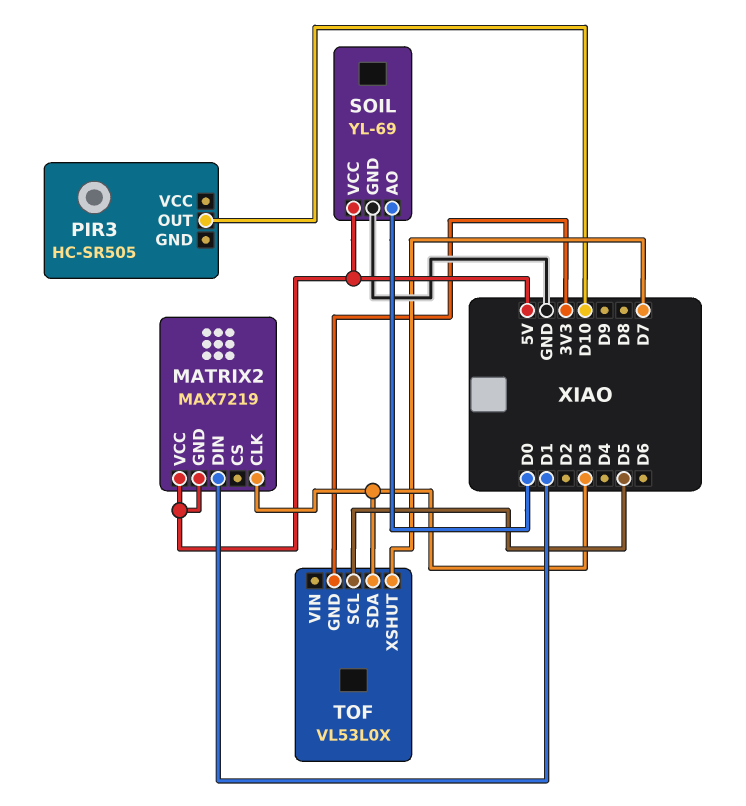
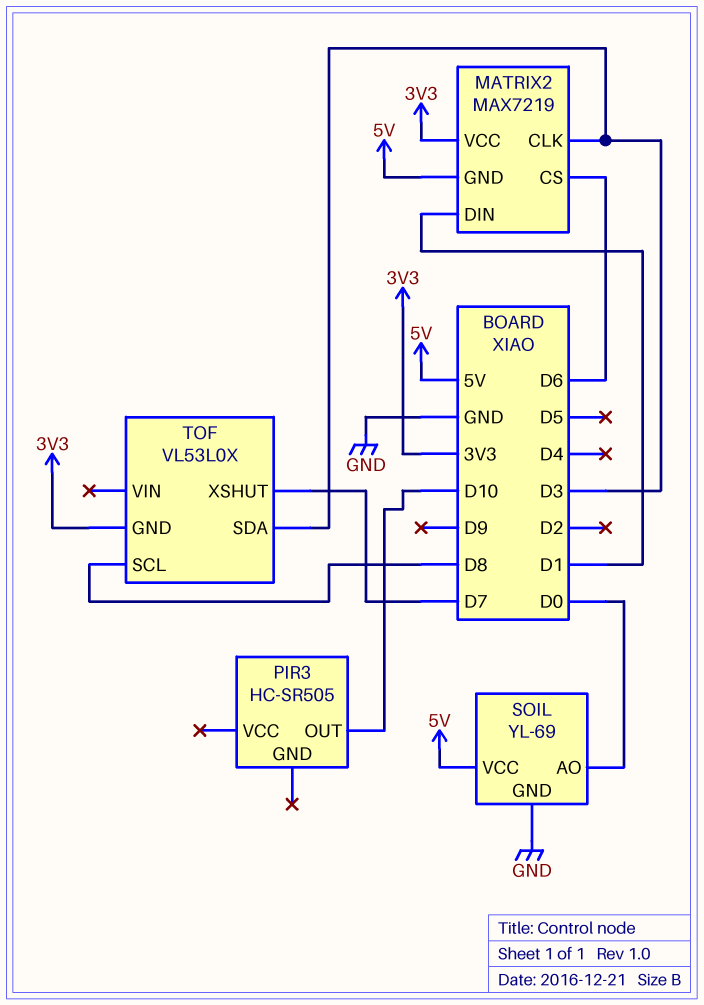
MATRIX2 pin CS: none -> D6
MATRIX2 pin VCC: 5V -> 3V3
TOF pin SCL: D5 -> D8

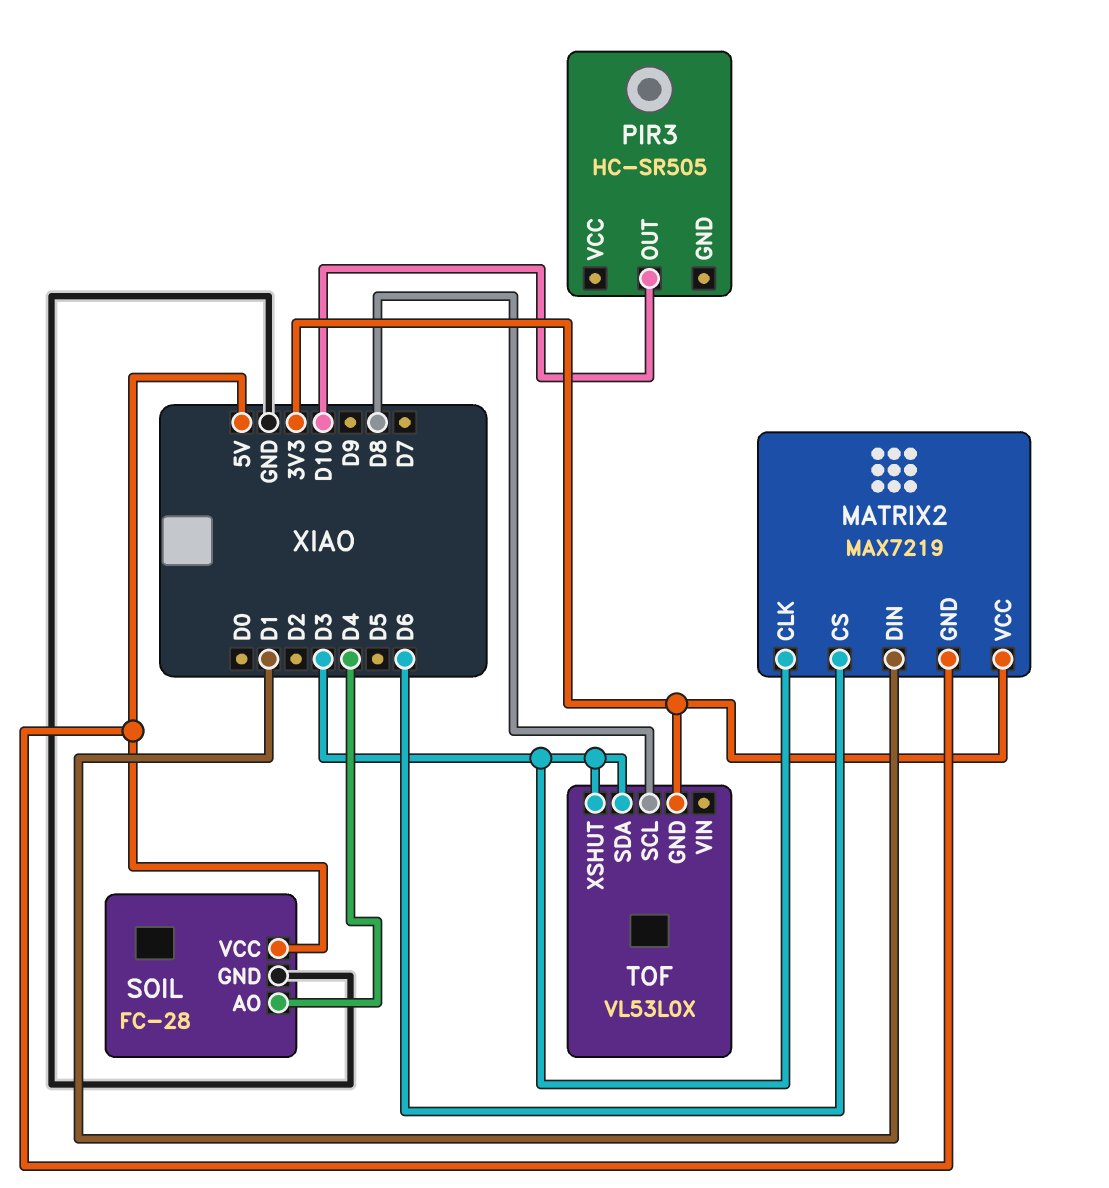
SOIL: YL-69 -> FC-28
SOIL pin AO: D0 -> D4
TOF pin XSHUT: D7 -> D3

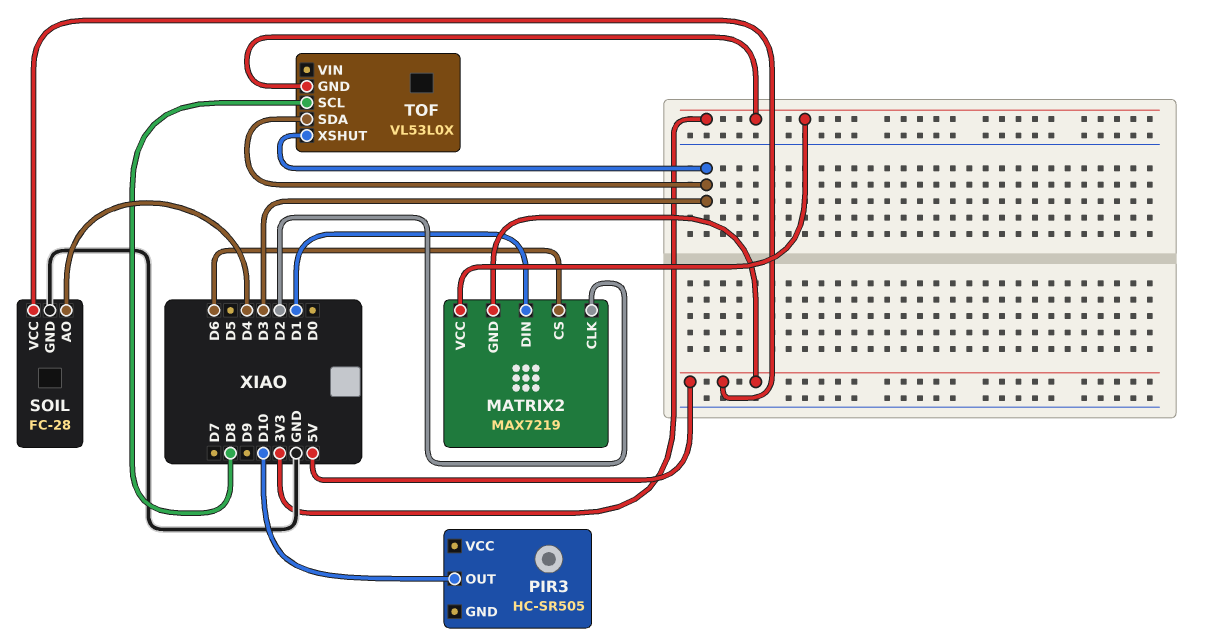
MATRIX2 pin CLK: D3 -> D2

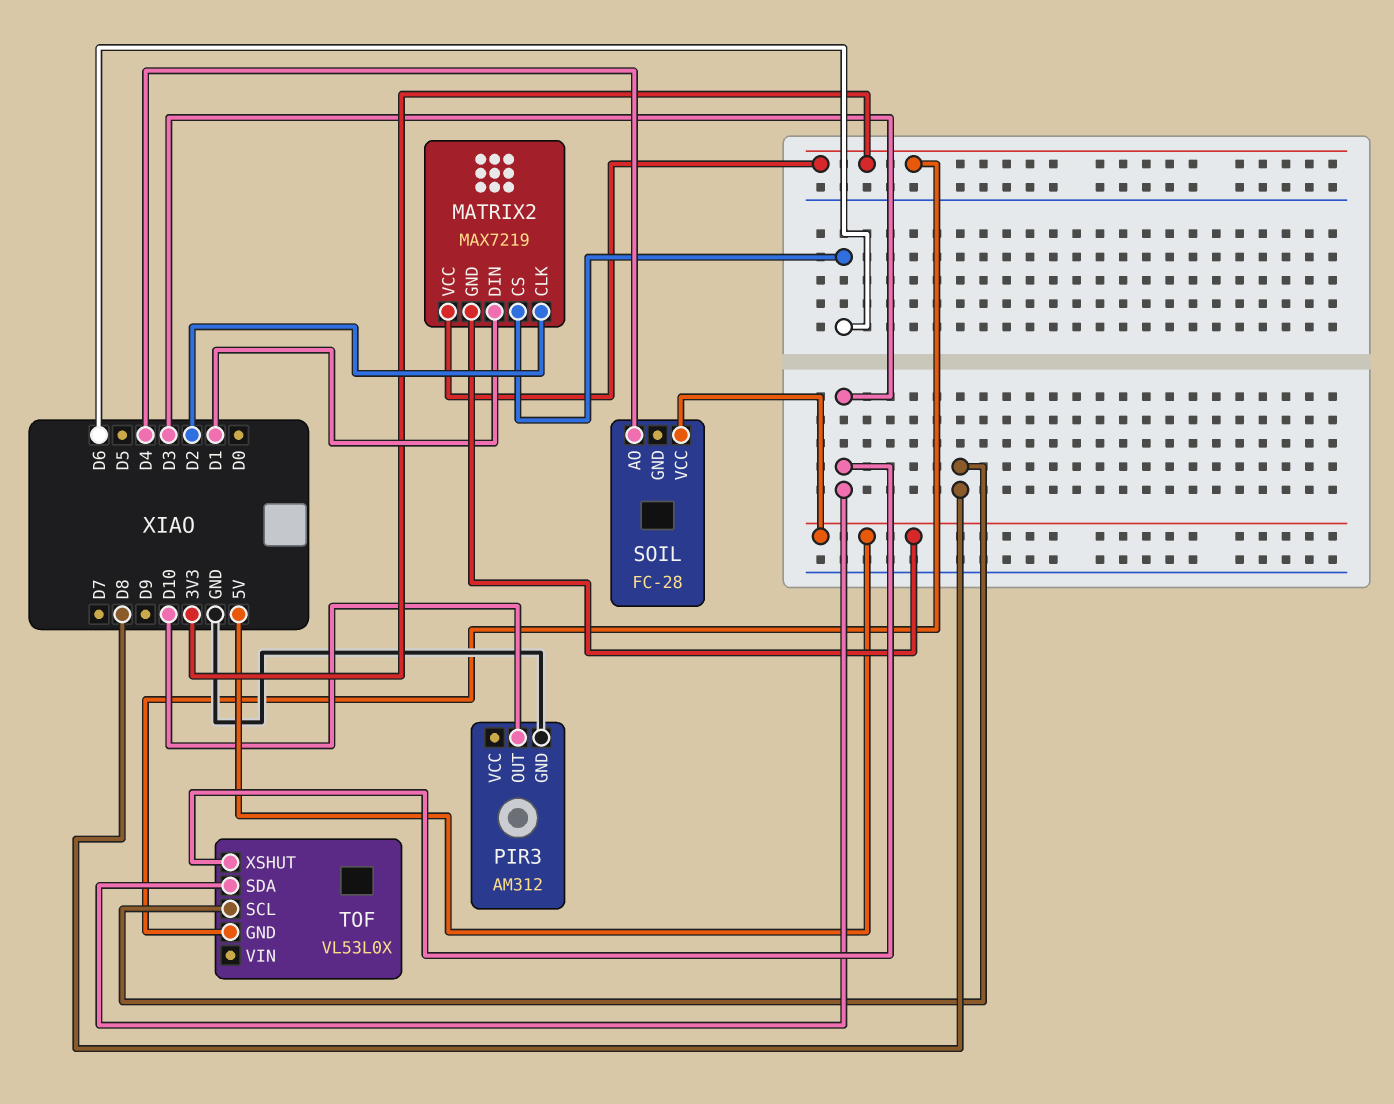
PIR3: HC-SR505 -> AM312
PIR3 pin GND: none -> GND
SOIL pin GND: GND -> none

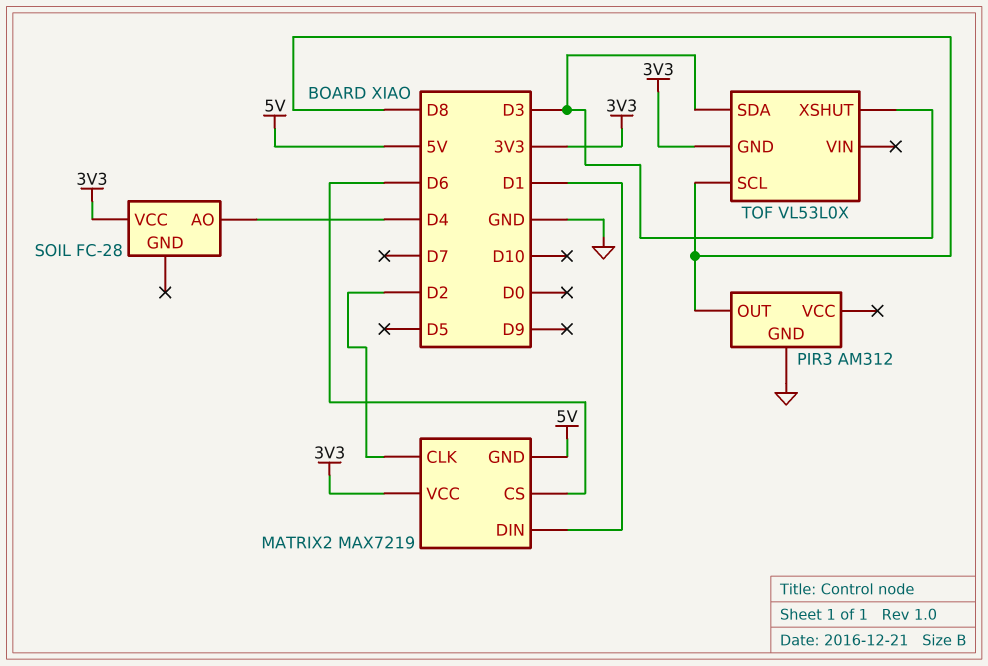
PIR3 pin OUT: D10 -> D8
SOIL pin VCC: 5V -> 3V3

